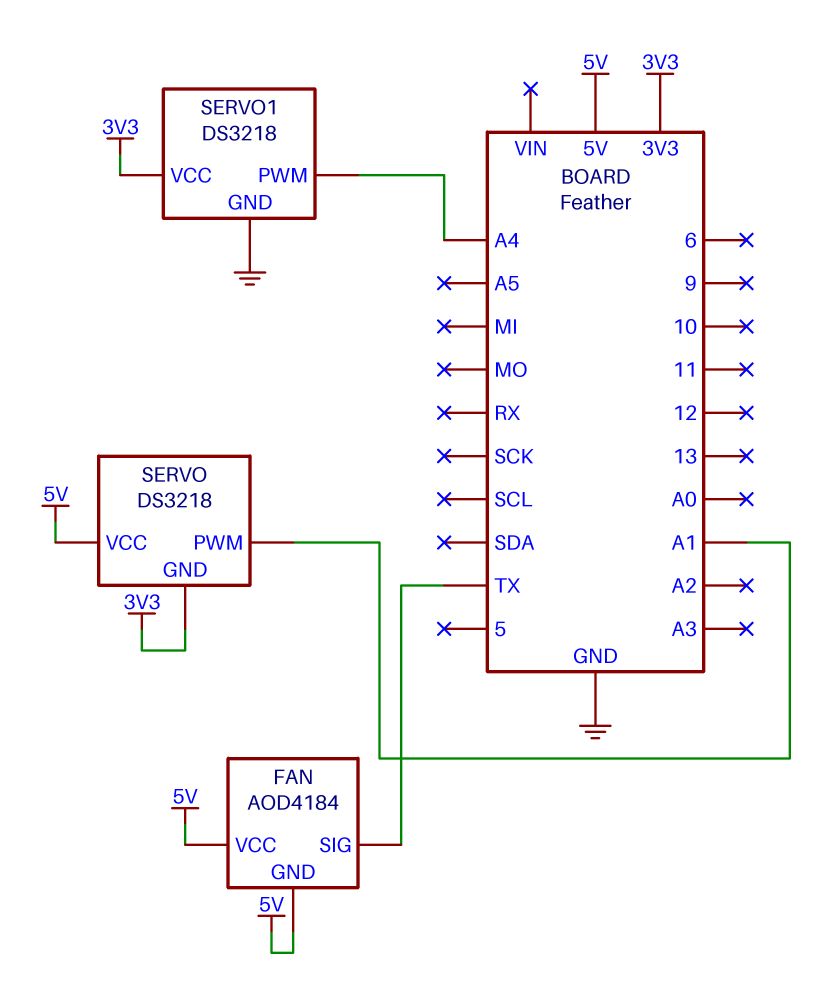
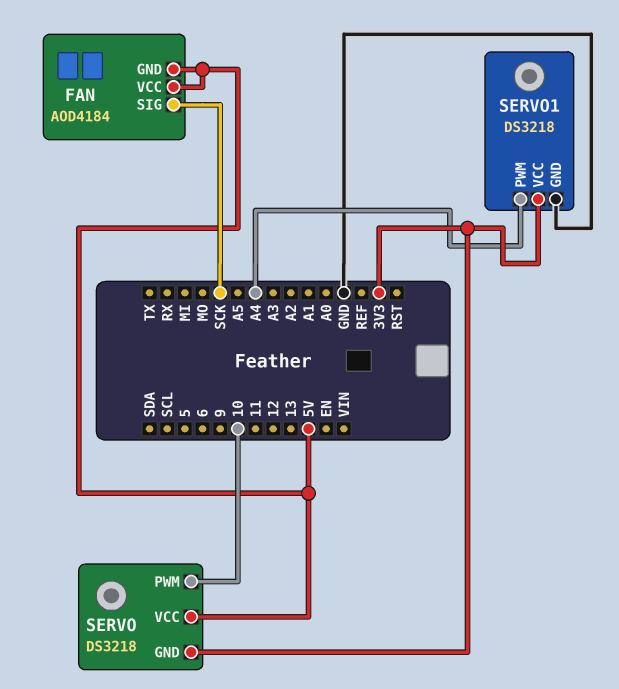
FAN pin SIG: TX -> SCK
SERVO pin PWM: A1 -> 10

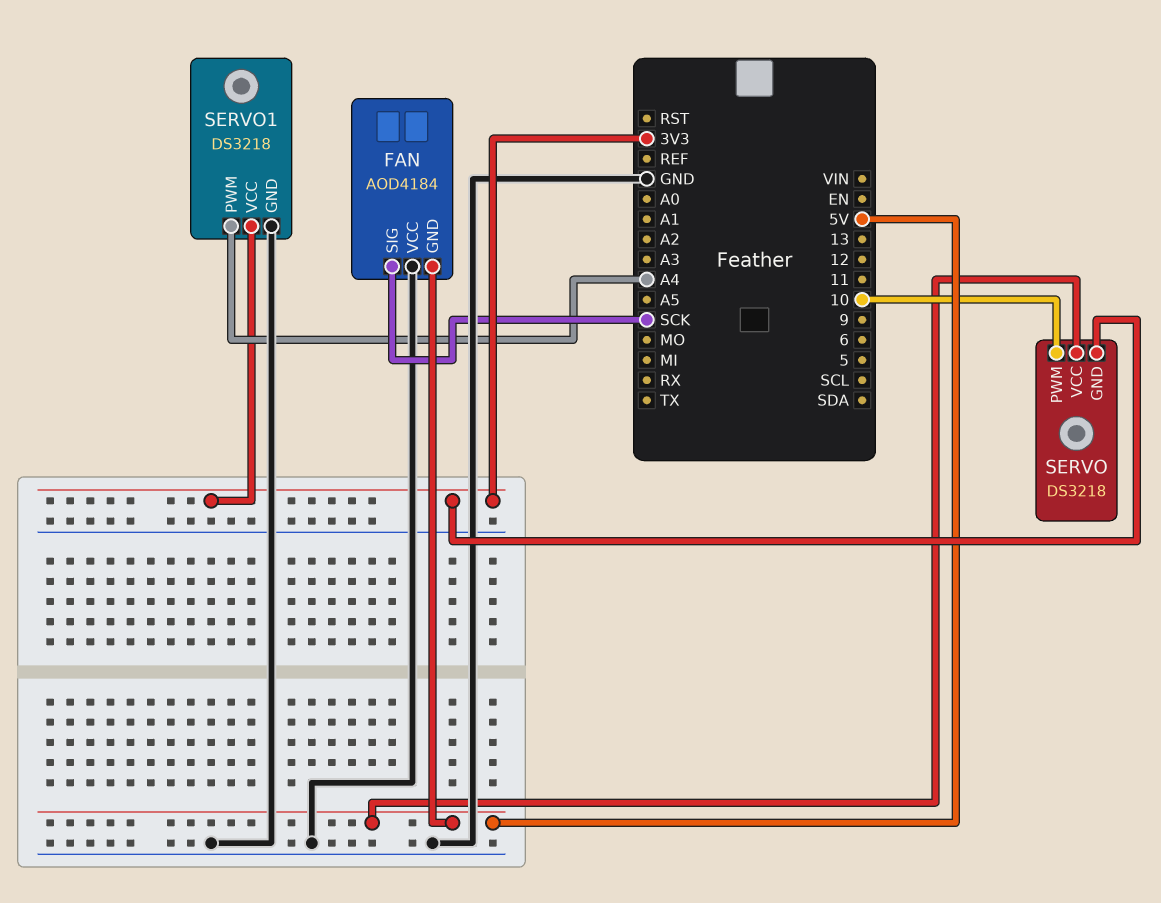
FAN pin VCC: 5V -> GND

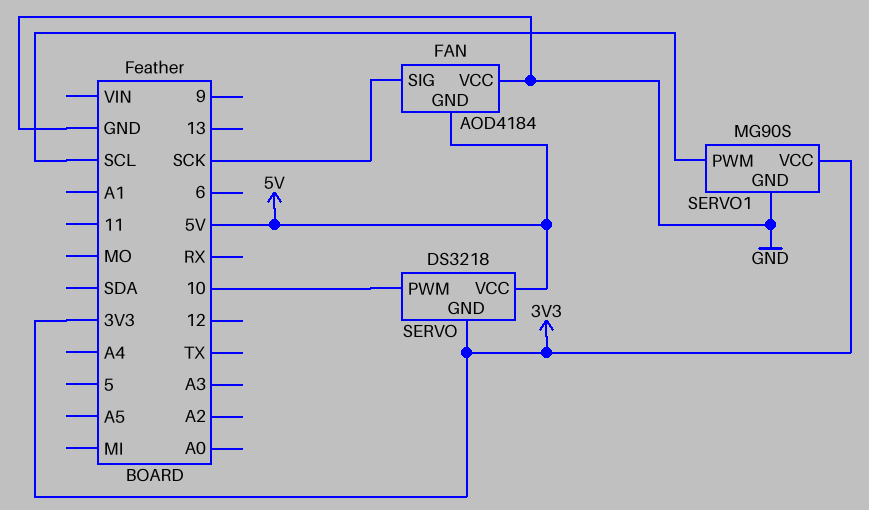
SERVO1: DS3218 -> MG90S
SERVO1 pin PWM: A4 -> SCL

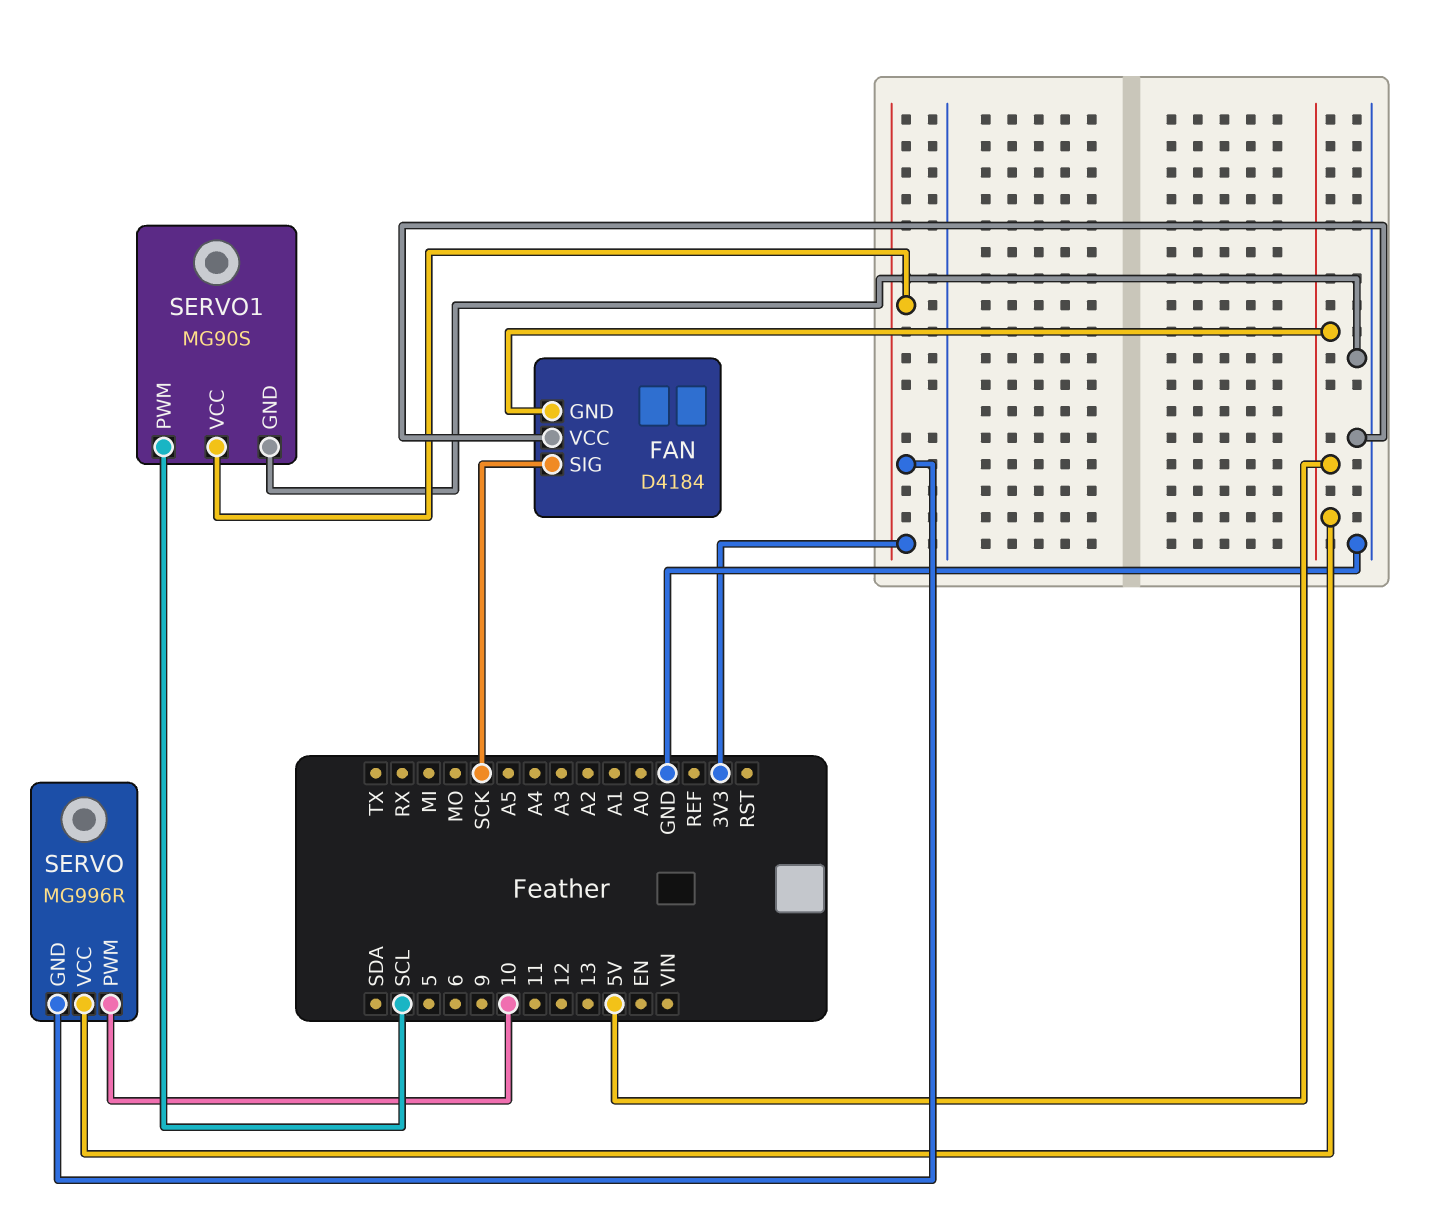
FAN: AOD4184 -> D4184
SERVO: DS3218 -> MG996R

